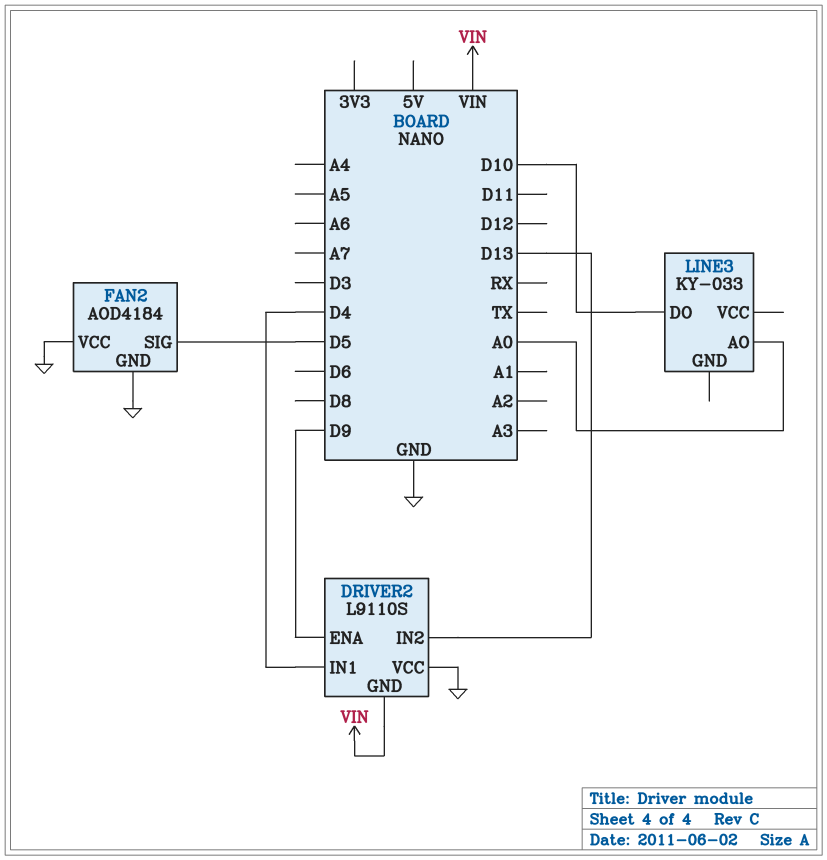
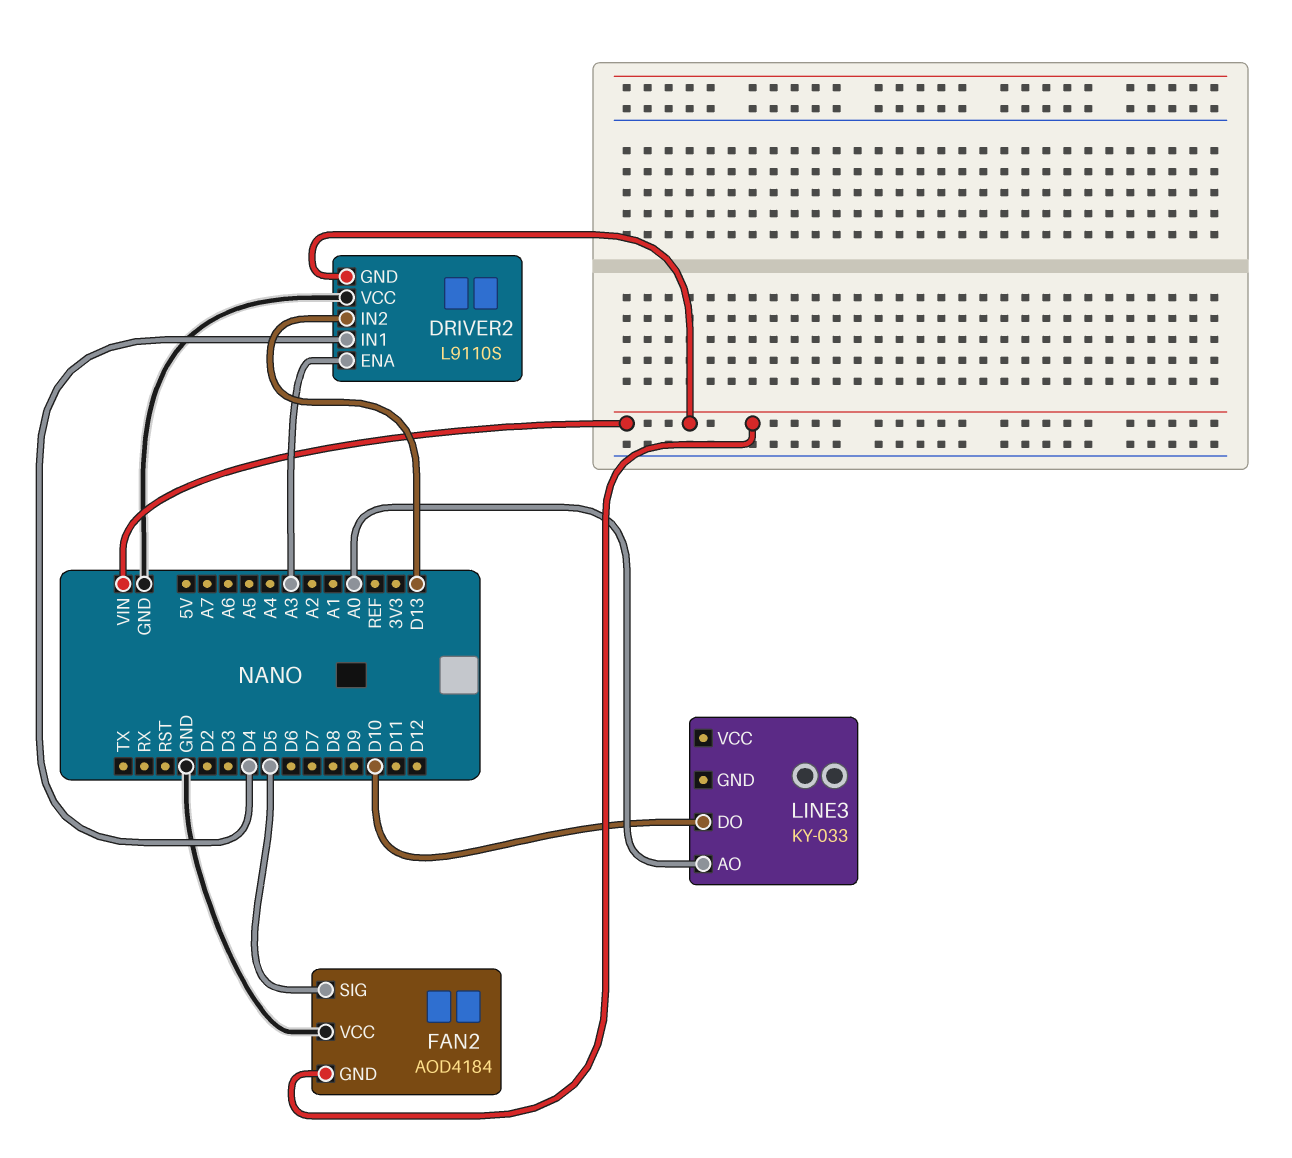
DRIVER2 pin ENA: D9 -> A3
FAN2 pin GND: GND -> VIN

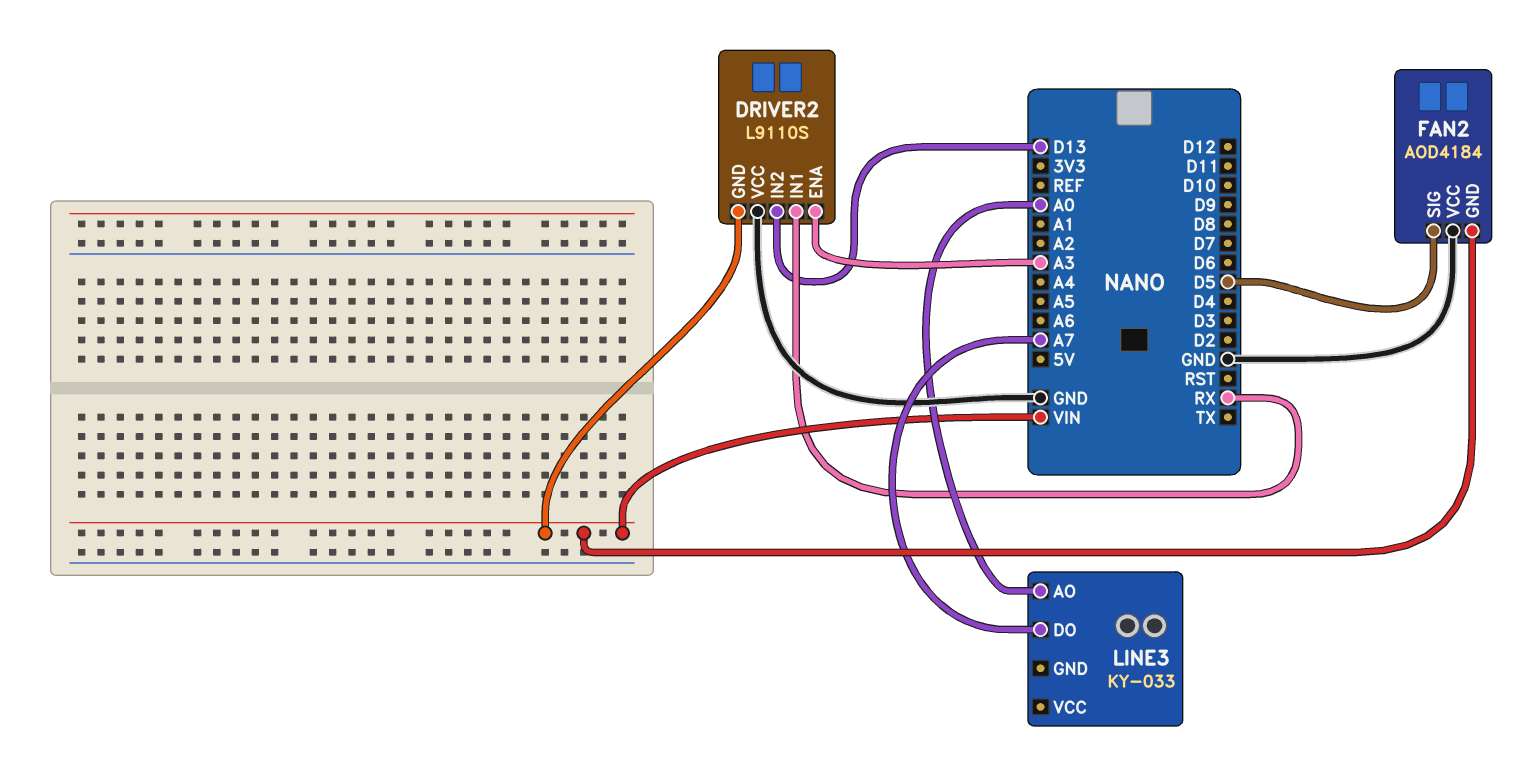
DRIVER2 pin IN1: D4 -> RX
LINE3 pin DO: D10 -> A7

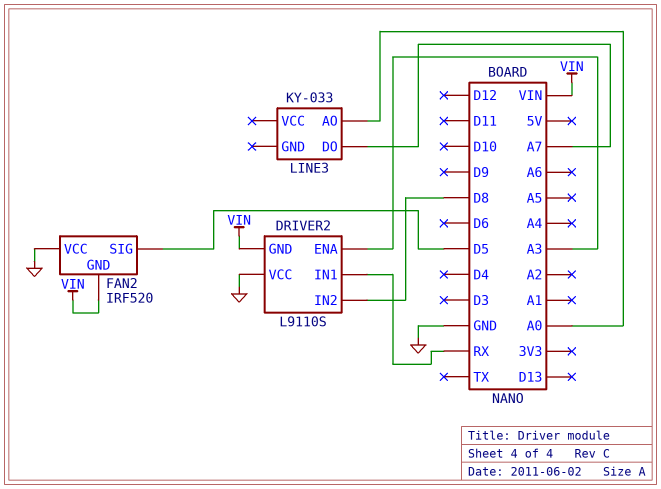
DRIVER2 pin IN2: D13 -> D8
FAN2: AOD4184 -> IRF520

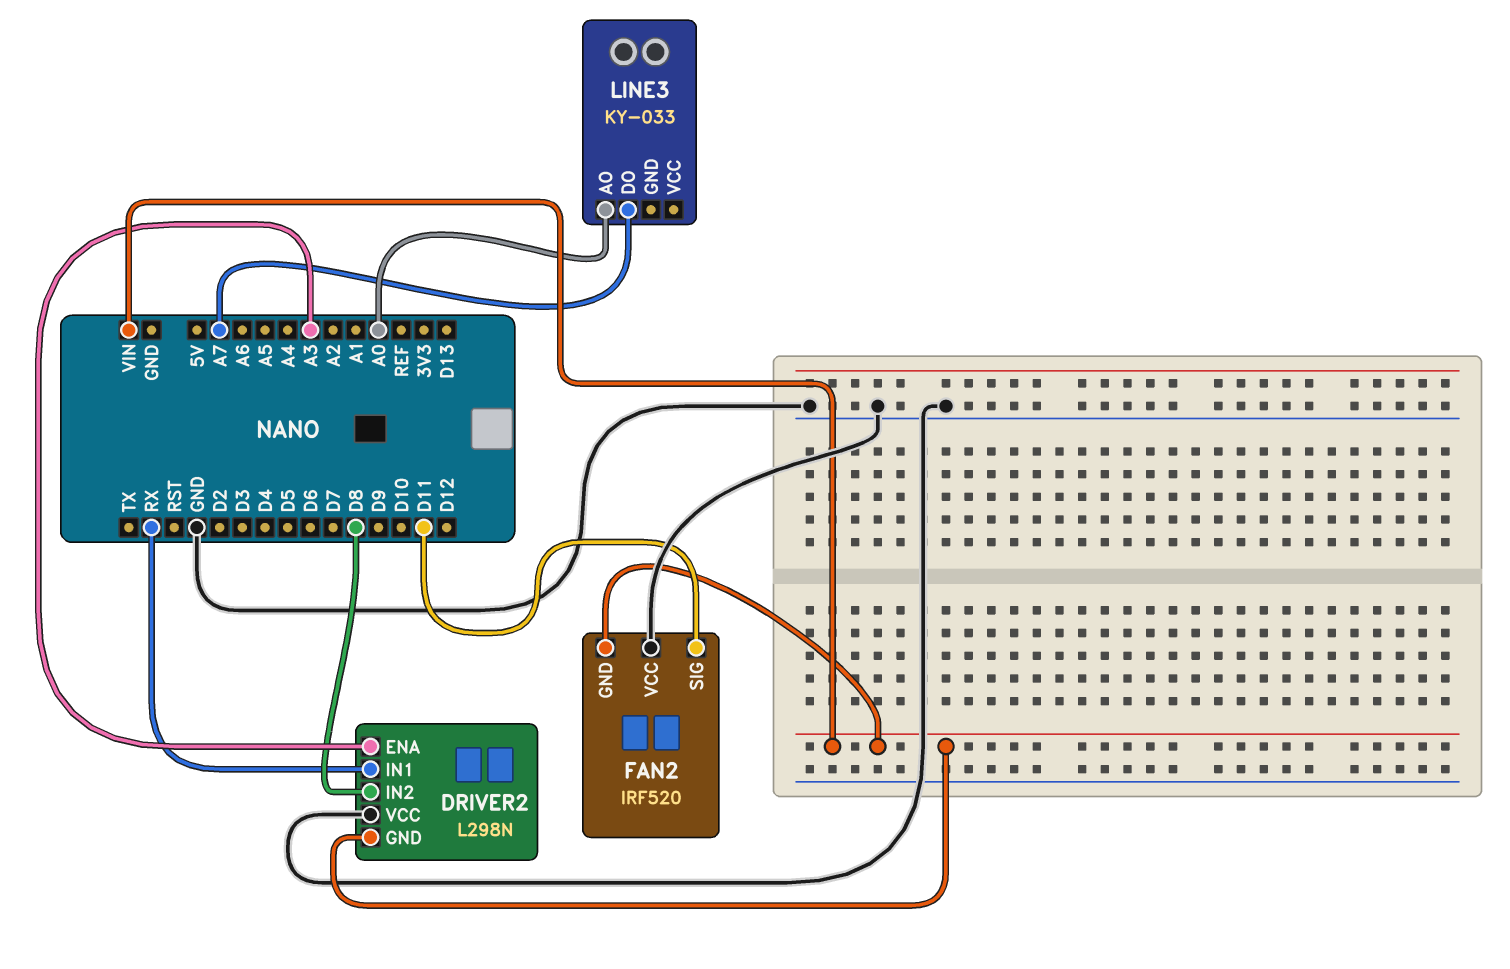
DRIVER2: L9110S -> L298N
FAN2 pin SIG: D5 -> D11

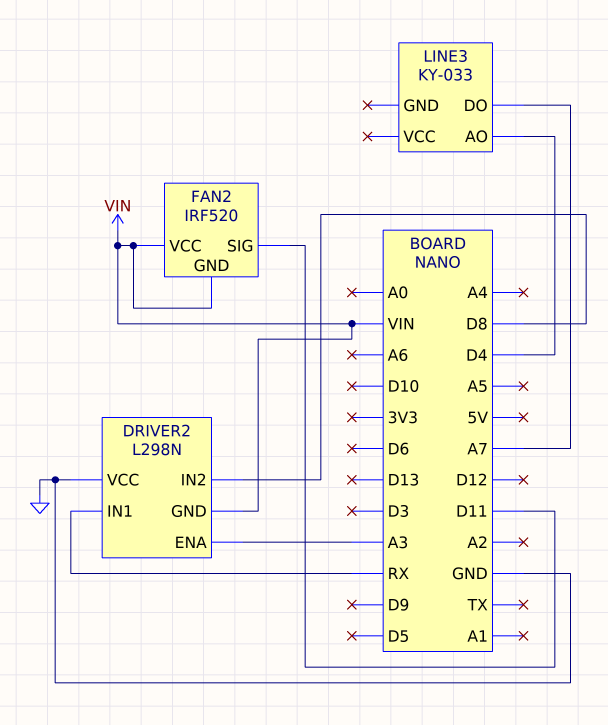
FAN2 pin VCC: GND -> VIN
LINE3 pin AO: A0 -> D4

